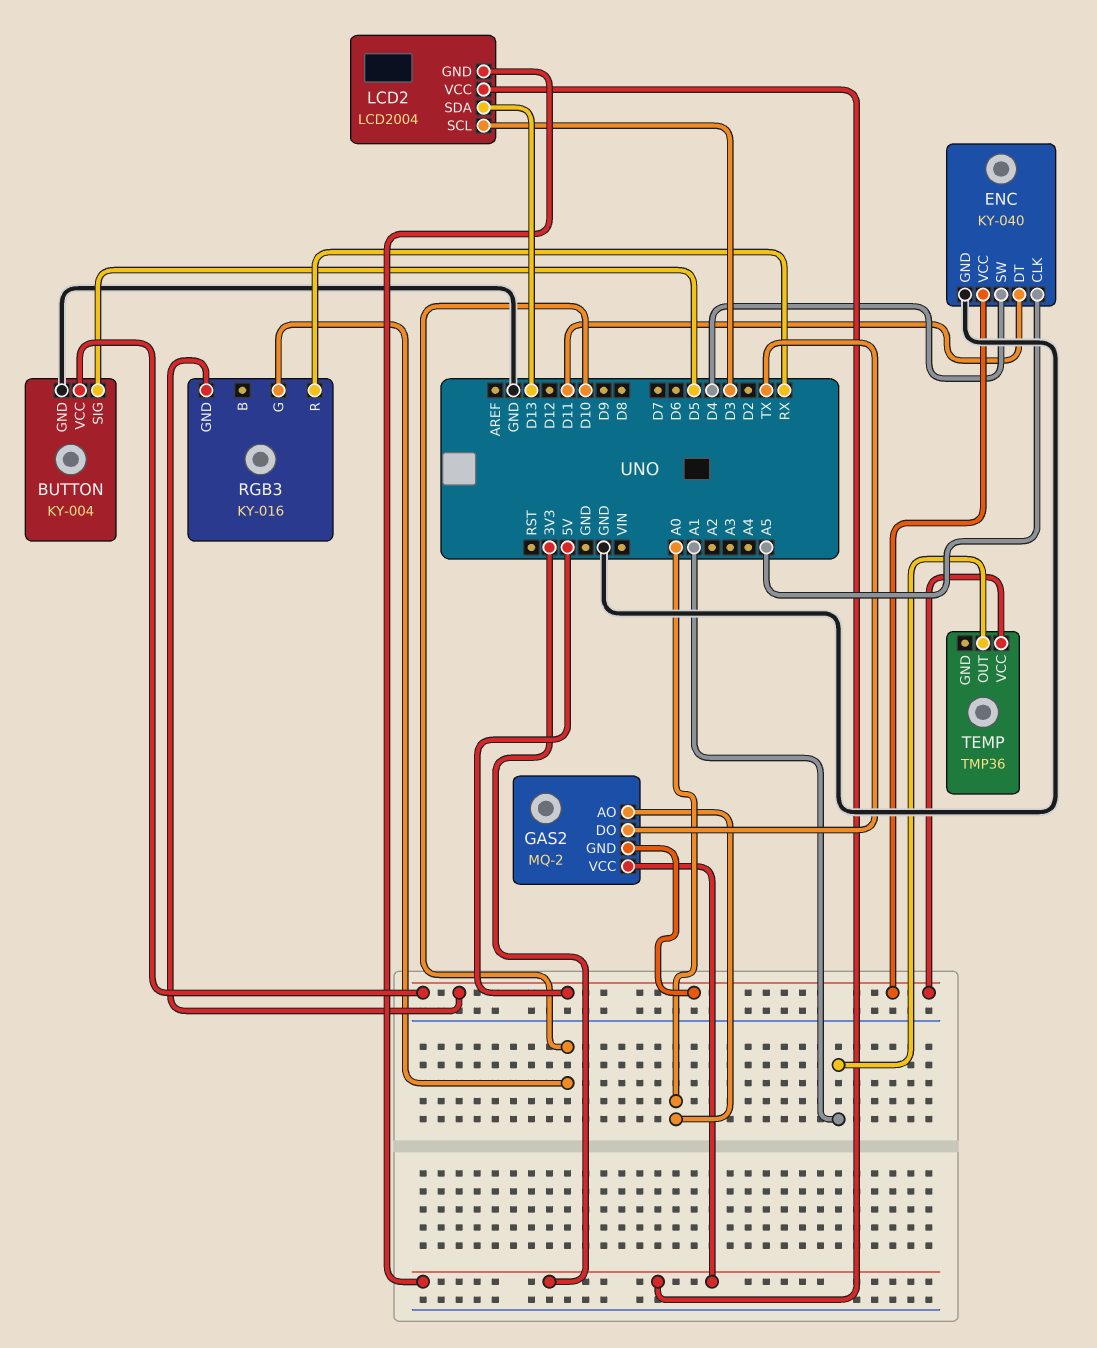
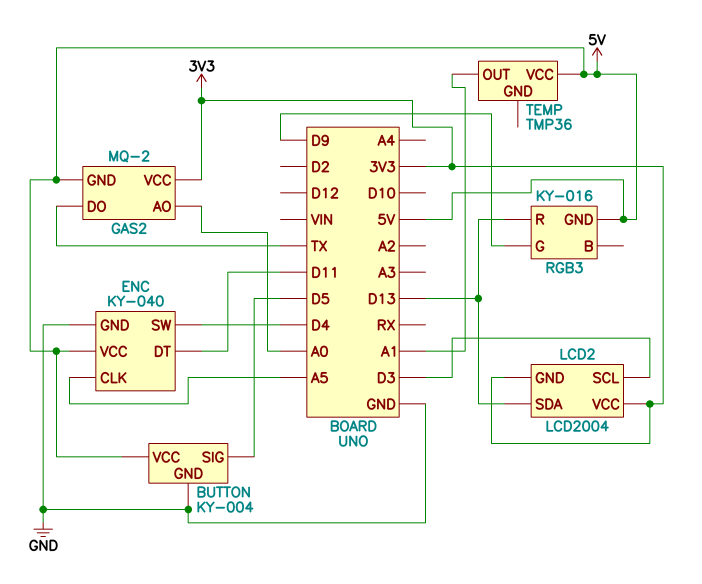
RGB3 pin G: D10 -> D9
RGB3 pin R: RX -> D13

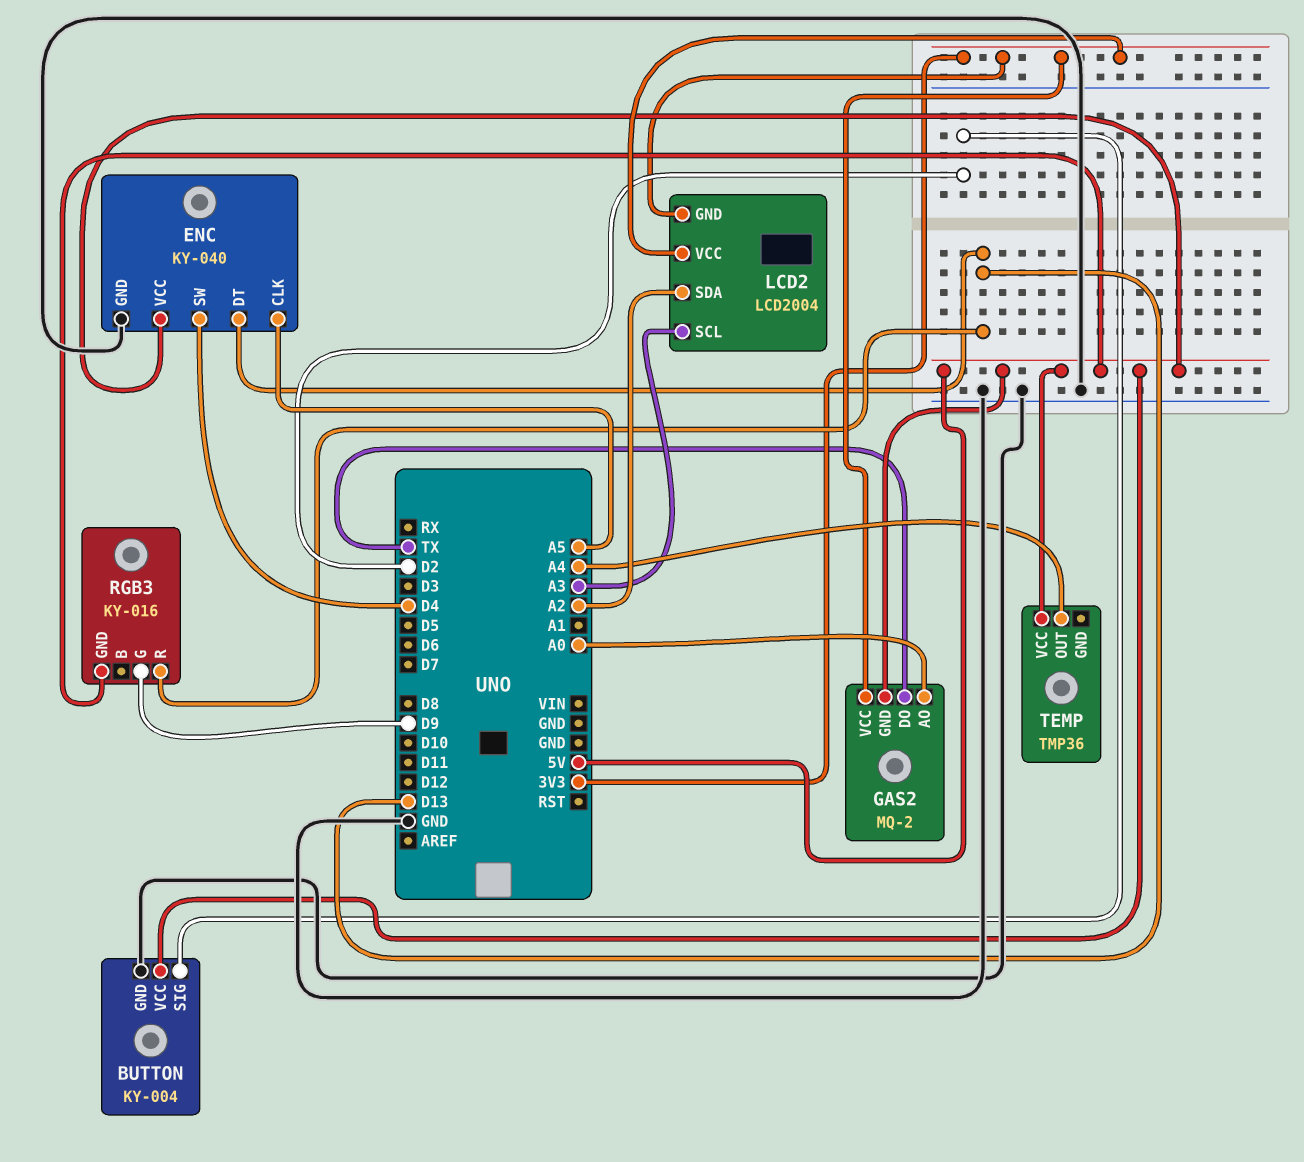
BUTTON pin SIG: D5 -> D2
ENC pin DT: D11 -> D13
LCD2 pin SCL: D3 -> A3
LCD2 pin SDA: D13 -> A2
TEMP pin OUT: A1 -> A4

